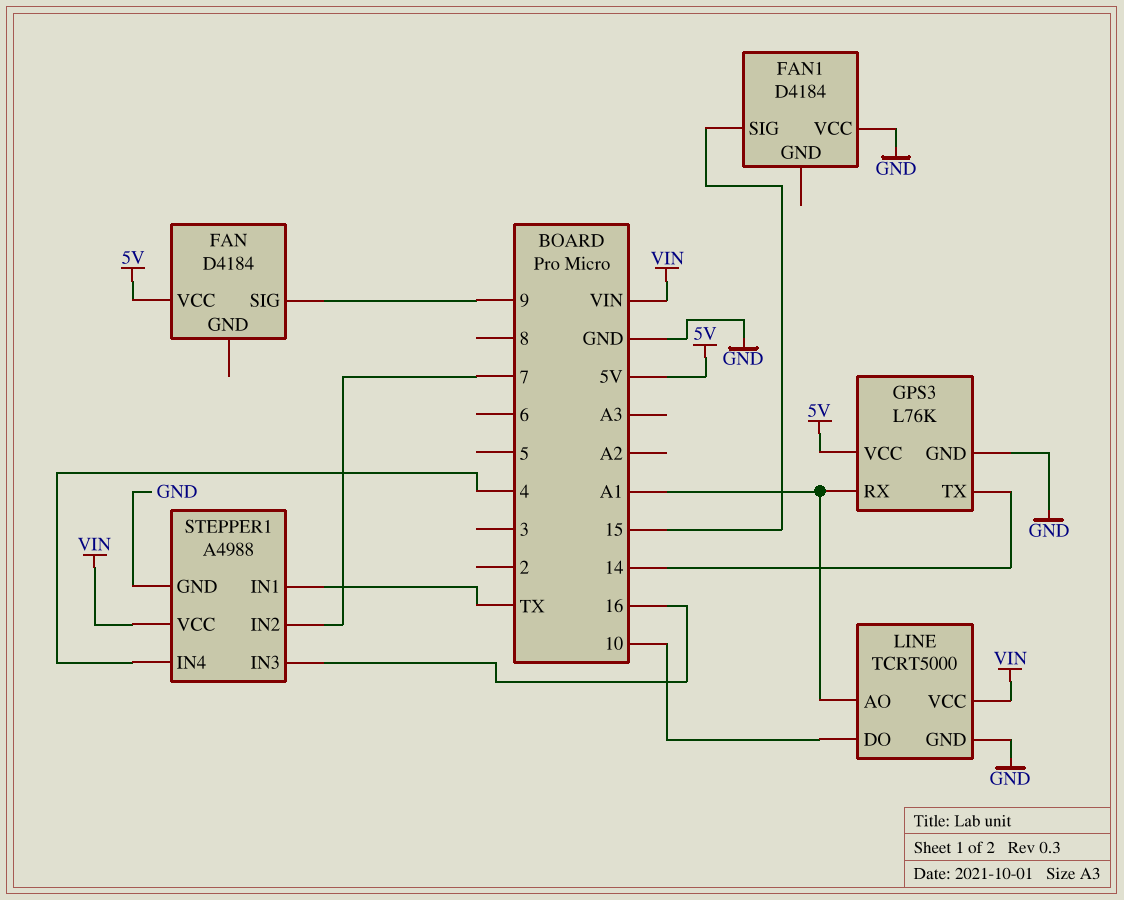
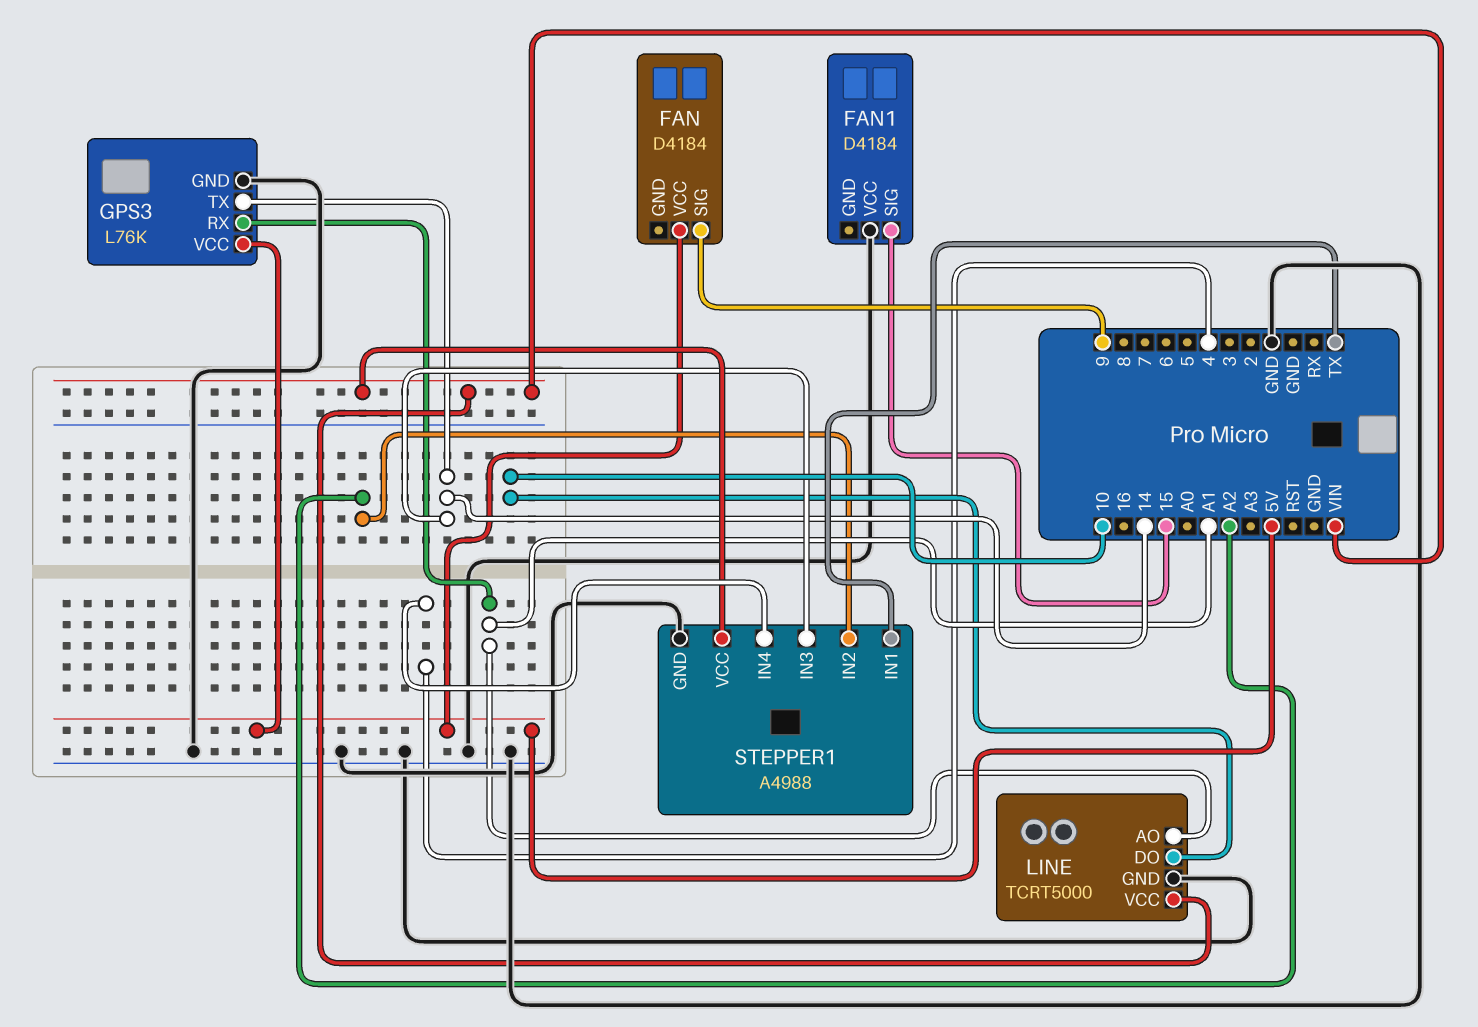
STEPPER1 pin IN2: 7 -> A2
STEPPER1 pin IN3: 16 -> 14

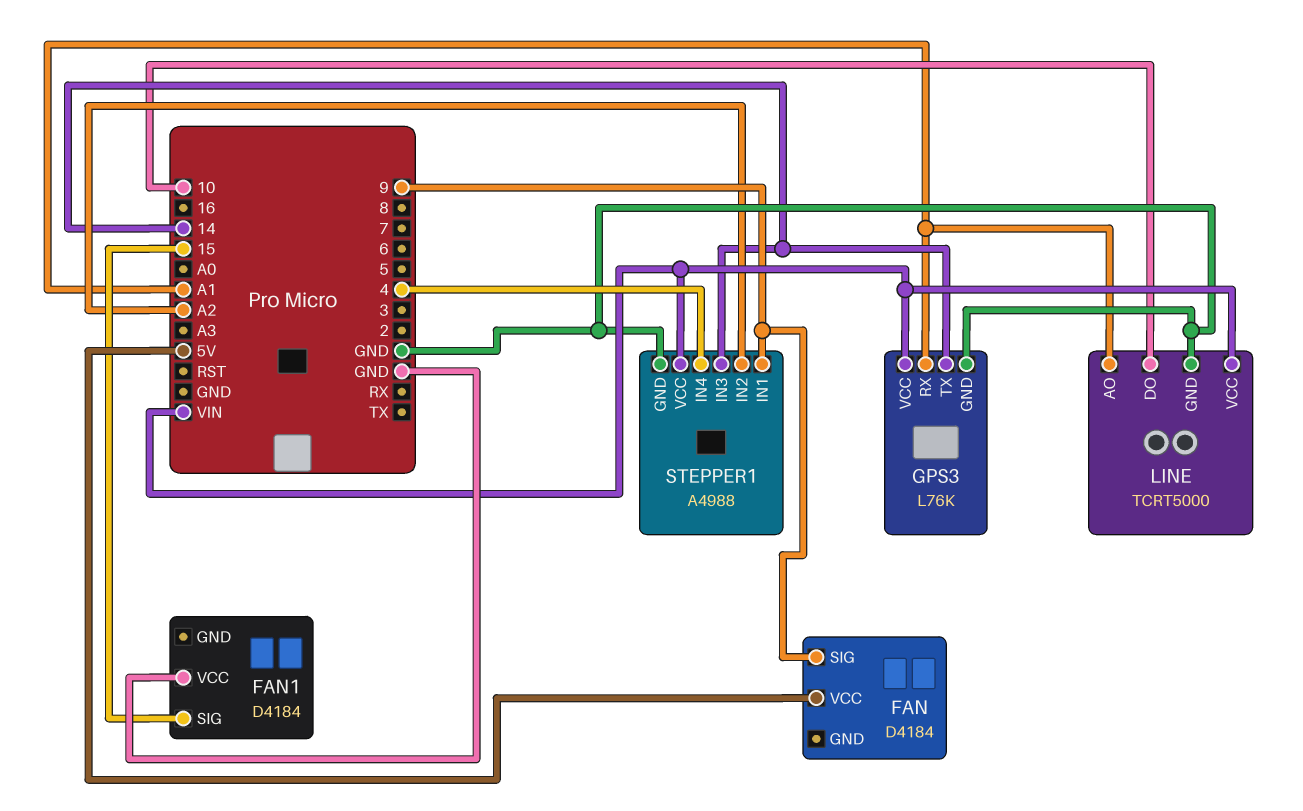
GPS3 pin VCC: 5V -> VIN
STEPPER1 pin IN1: TX -> 9

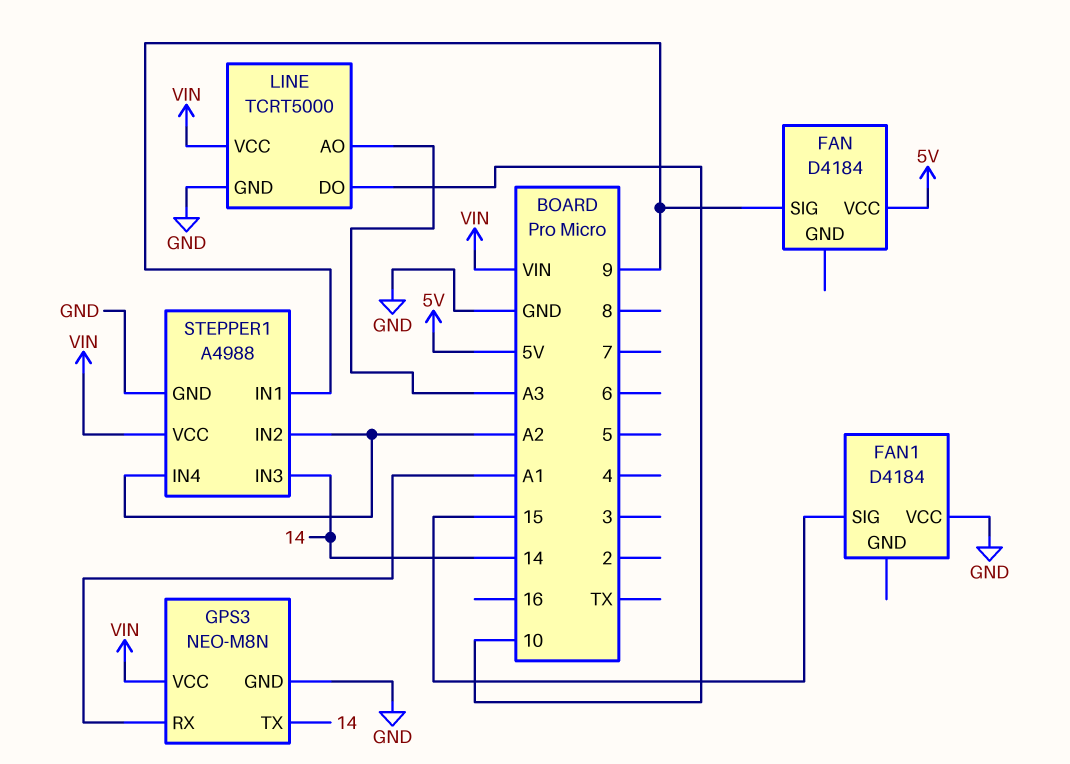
GPS3: L76K -> NEO-M8N
LINE pin AO: A1 -> A3
STEPPER1 pin IN4: 4 -> A2

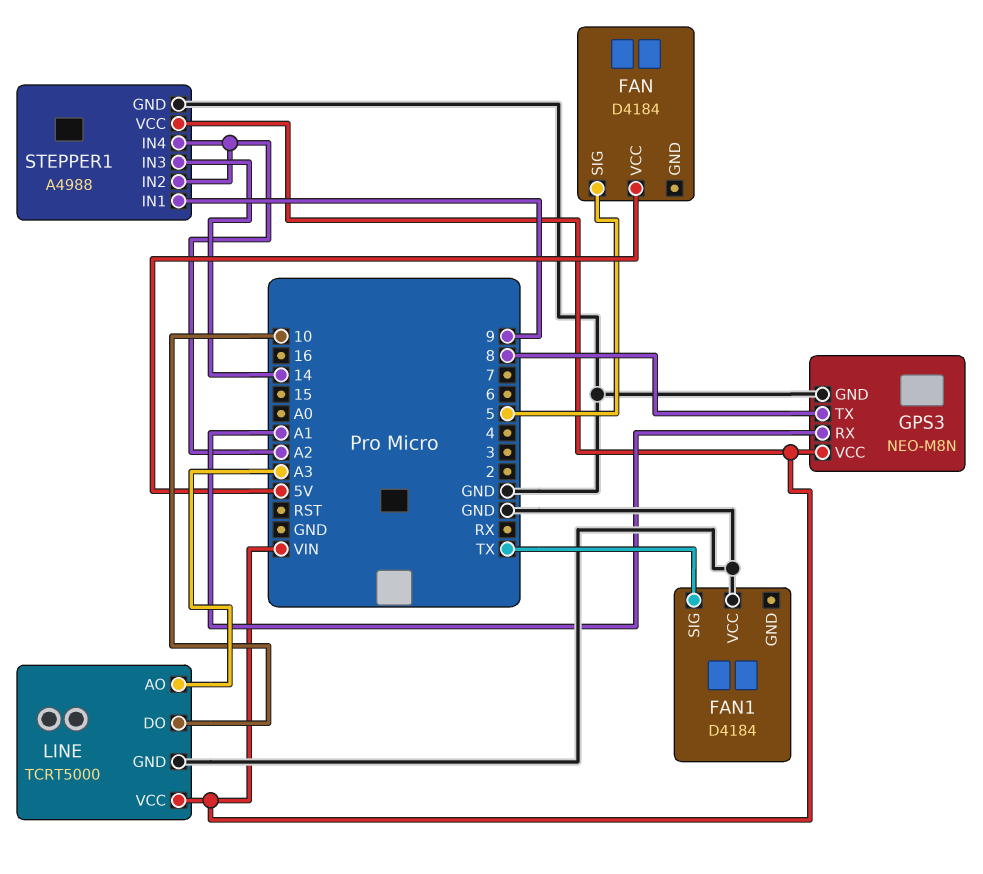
FAN pin SIG: 9 -> 5
FAN1 pin SIG: 15 -> TX
GPS3 pin TX: 14 -> 8

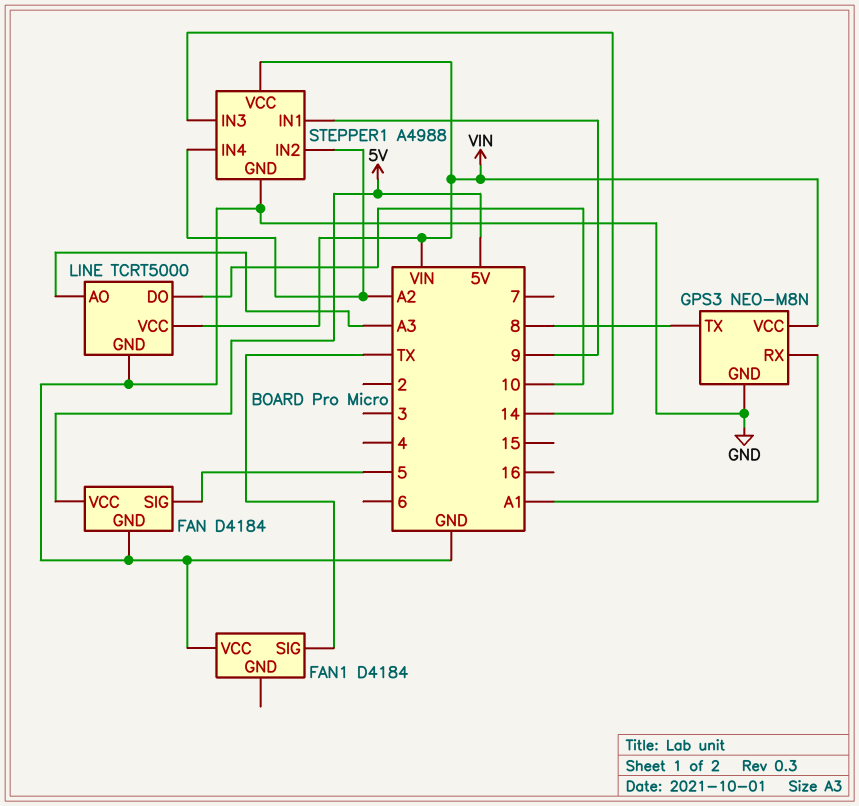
FAN pin GND: none -> GND

